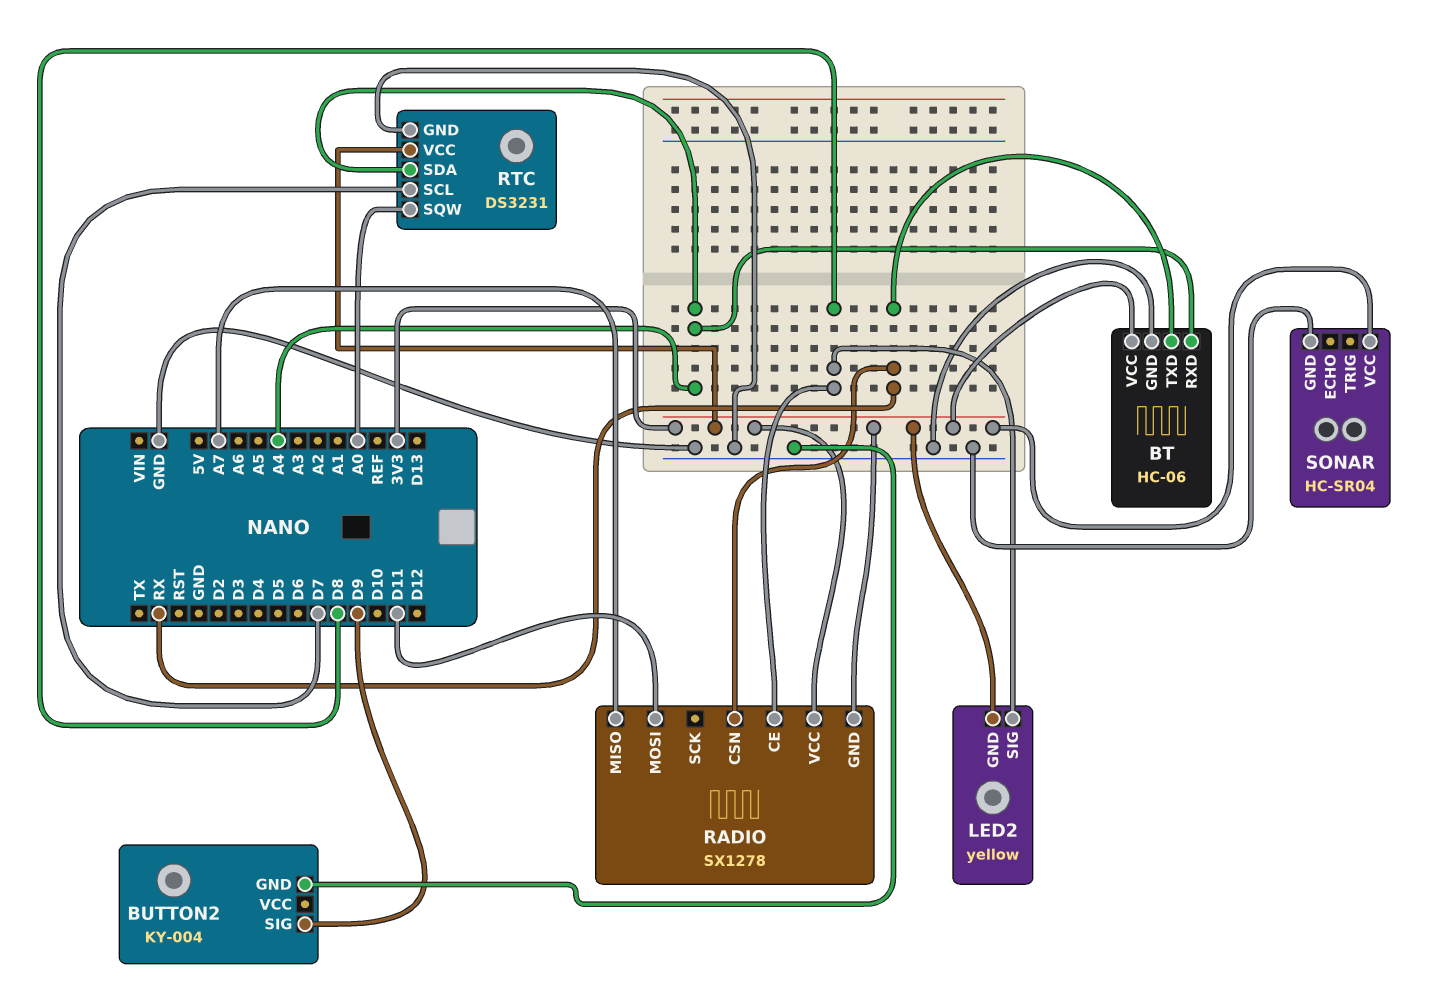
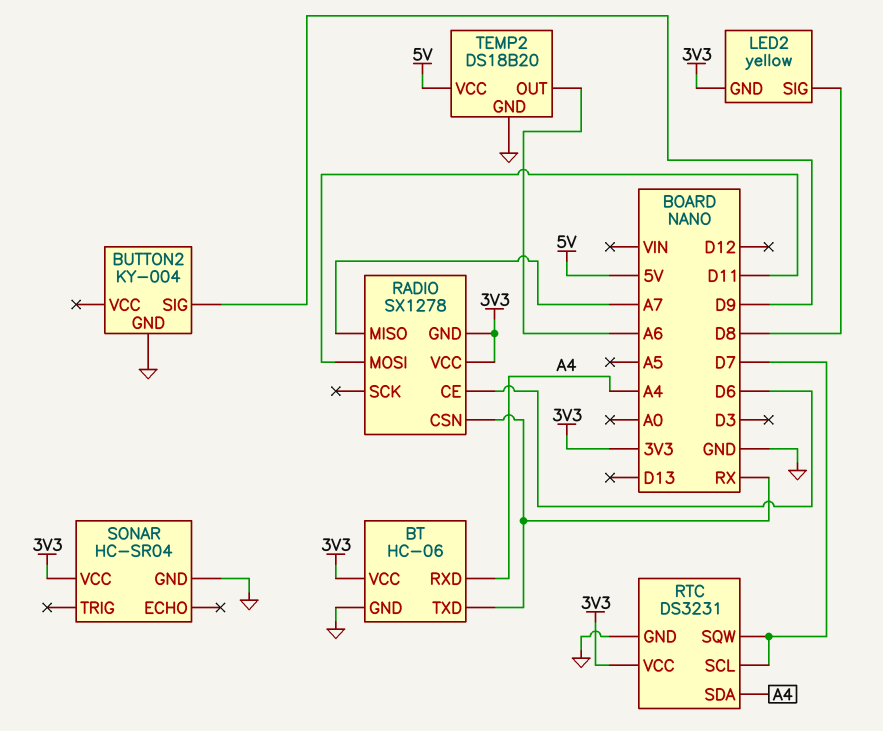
RADIO pin CE: D8 -> D6
RTC pin SQW: A0 -> D7
TEMP2: none -> DS18B20
TEMP2 pin GND: none -> GND
TEMP2 pin OUT: none -> A6
TEMP2 pin VCC: none -> 5V

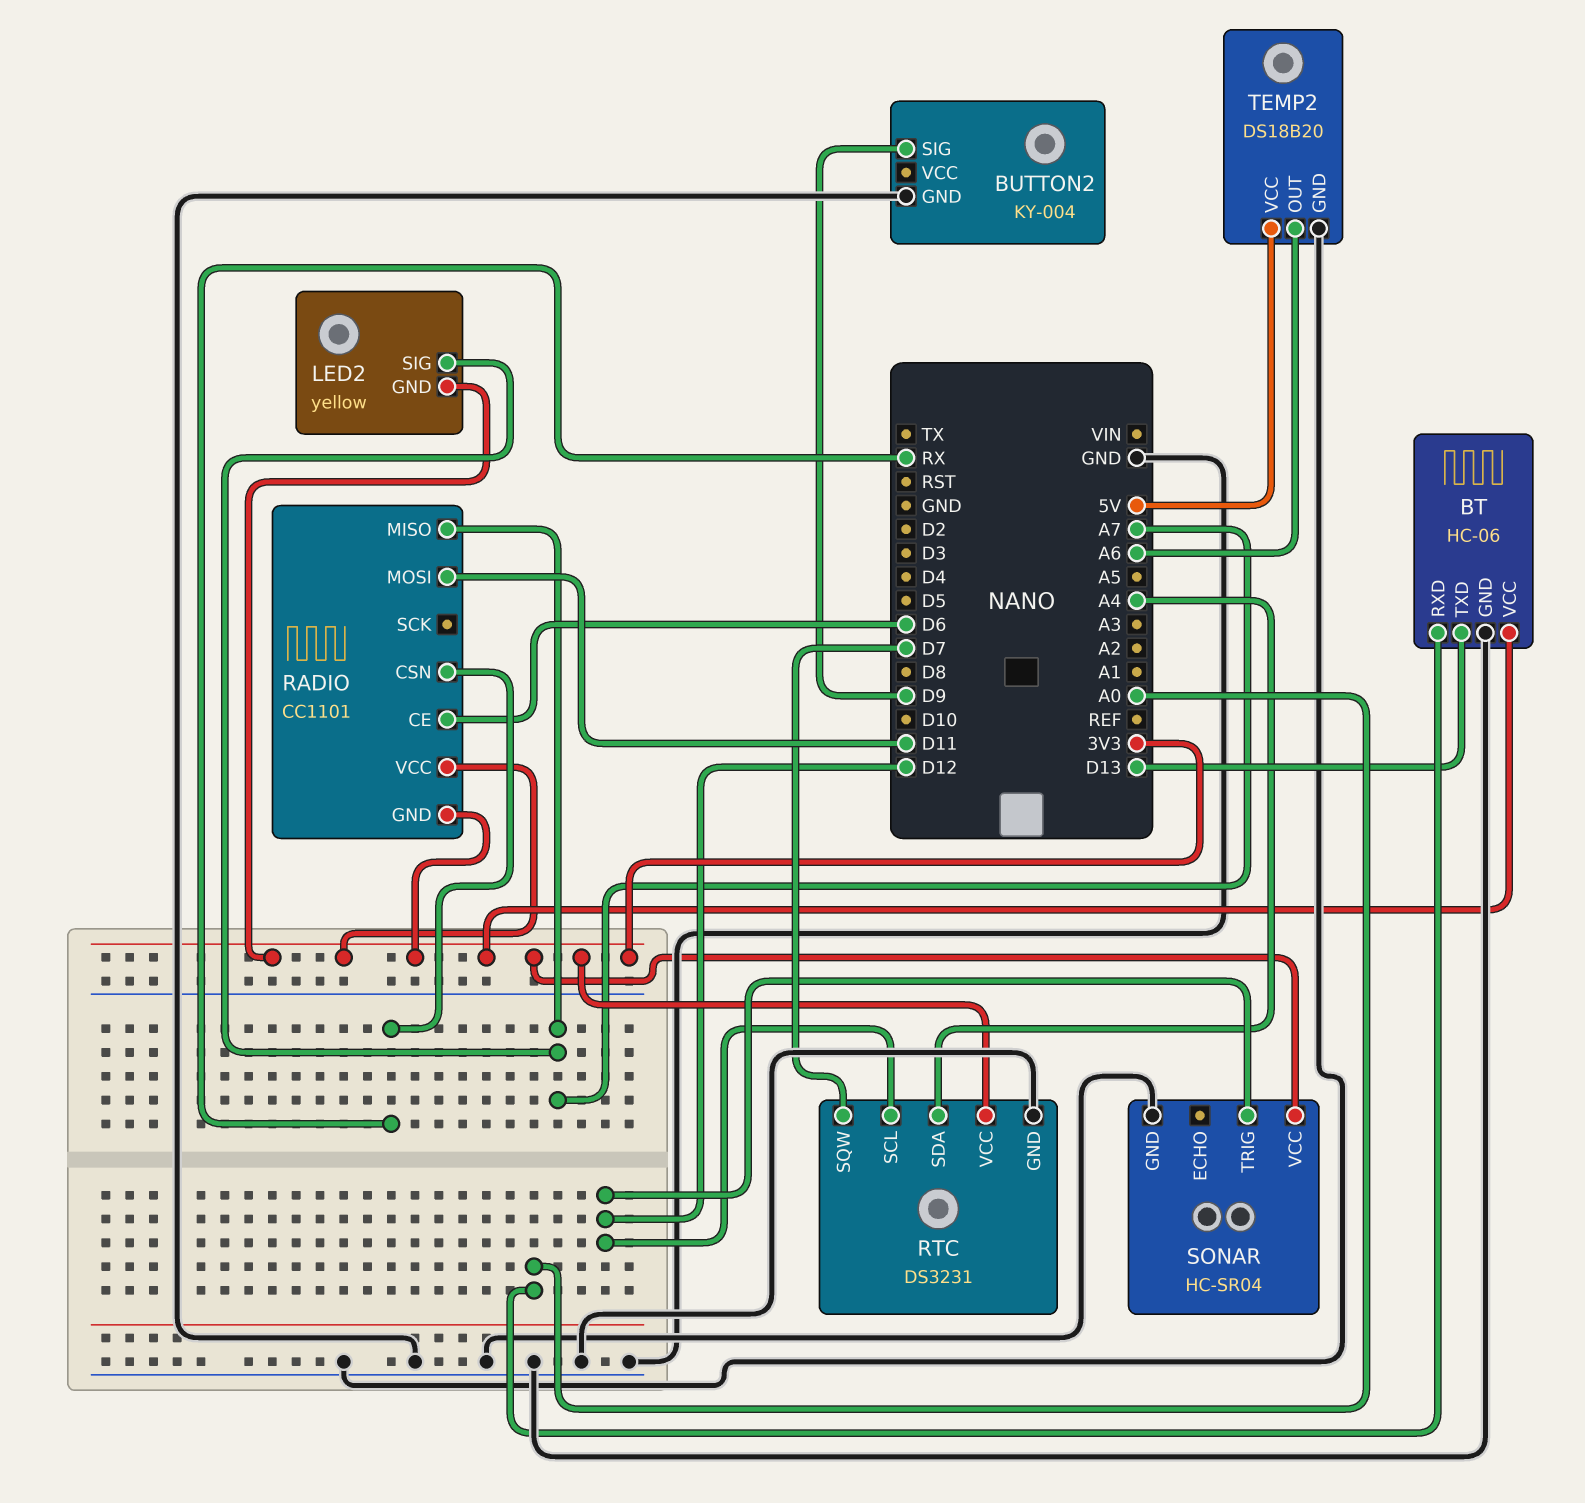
BT pin RXD: A4 -> A0
BT pin TXD: RX -> D13
LED2 pin SIG: D8 -> A7
RADIO: SX1278 -> CC1101
RTC pin SCL: D7 -> D12
SONAR pin TRIG: none -> D12

